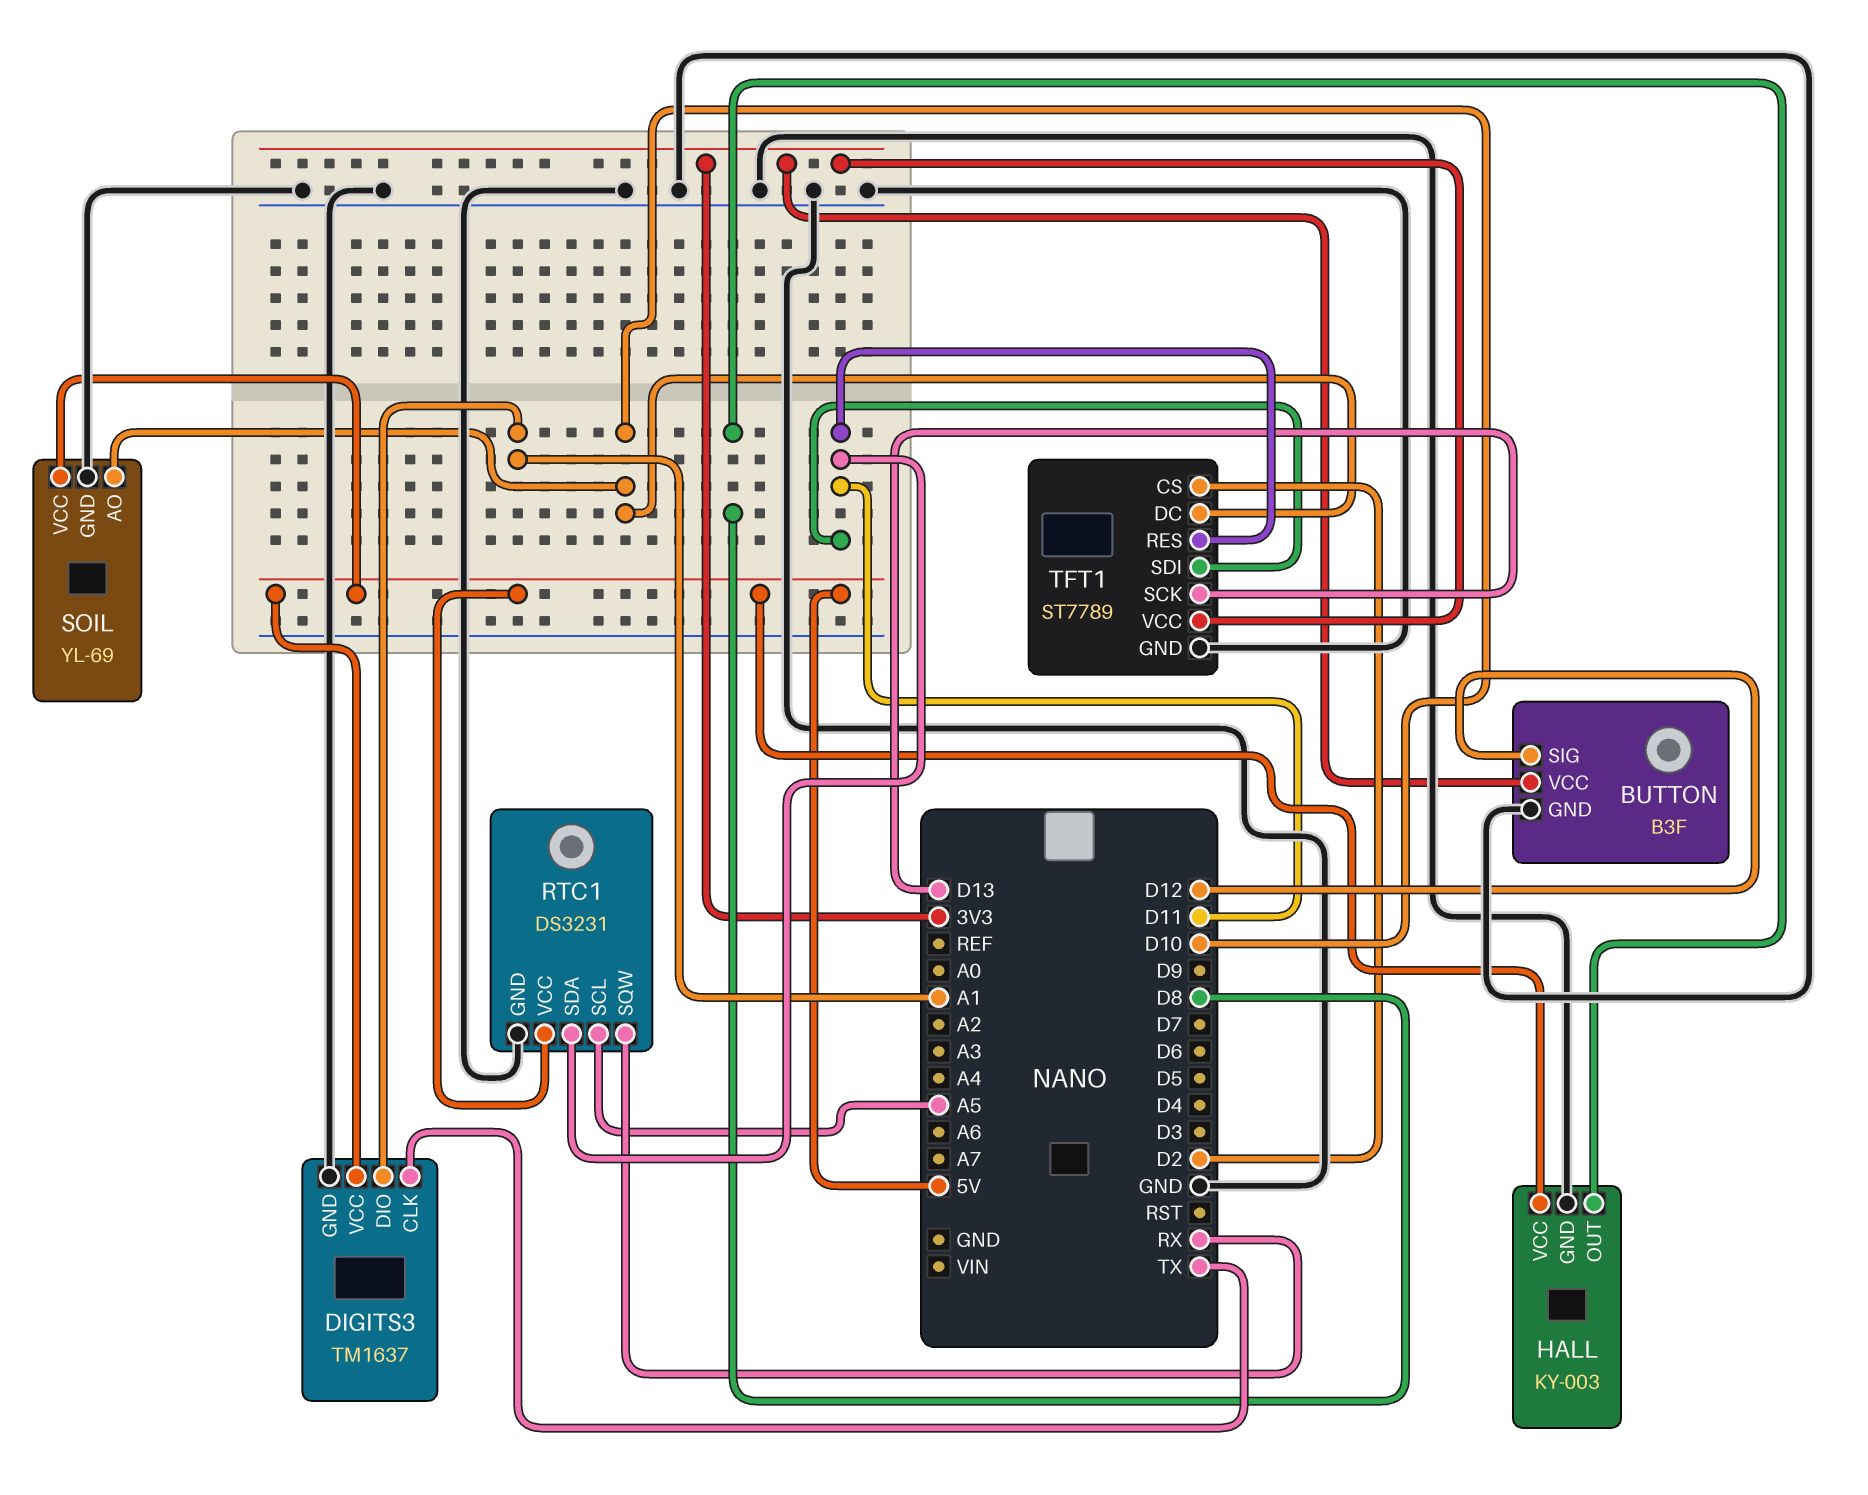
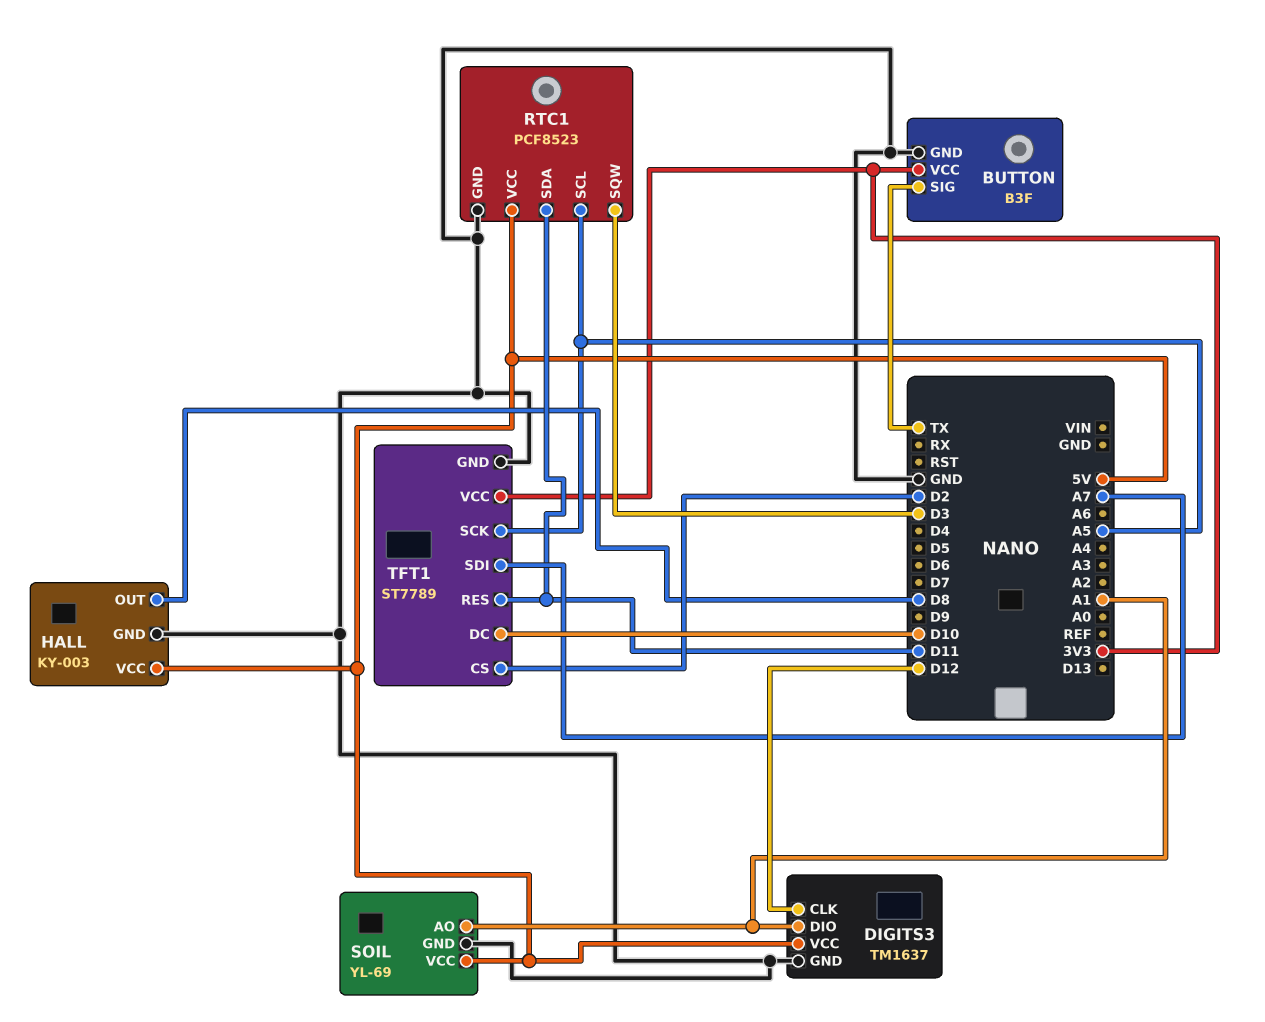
BUTTON pin SIG: D12 -> TX
DIGITS3 pin CLK: TX -> D12
RTC1: DS3231 -> PCF8523
RTC1 pin SQW: RX -> D3
SOIL pin AO: D10 -> A1
TFT1 pin SCK: D13 -> A5
TFT1 pin SDI: D11 -> A7

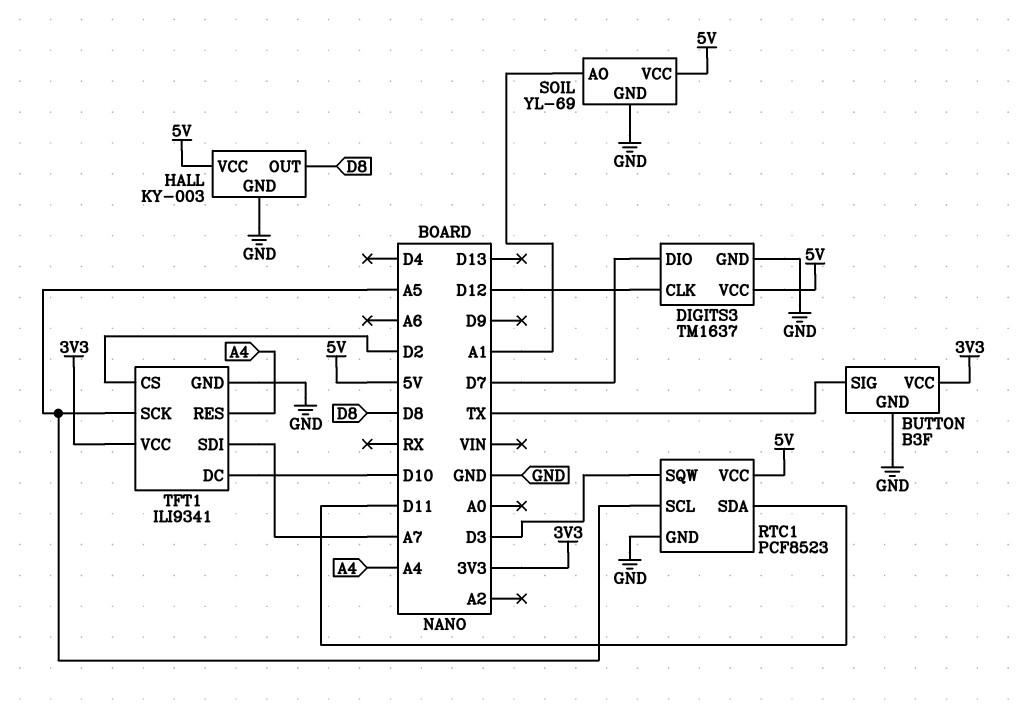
DIGITS3 pin DIO: A1 -> D7
TFT1: ST7789 -> ILI9341
TFT1 pin RES: D11 -> A4

